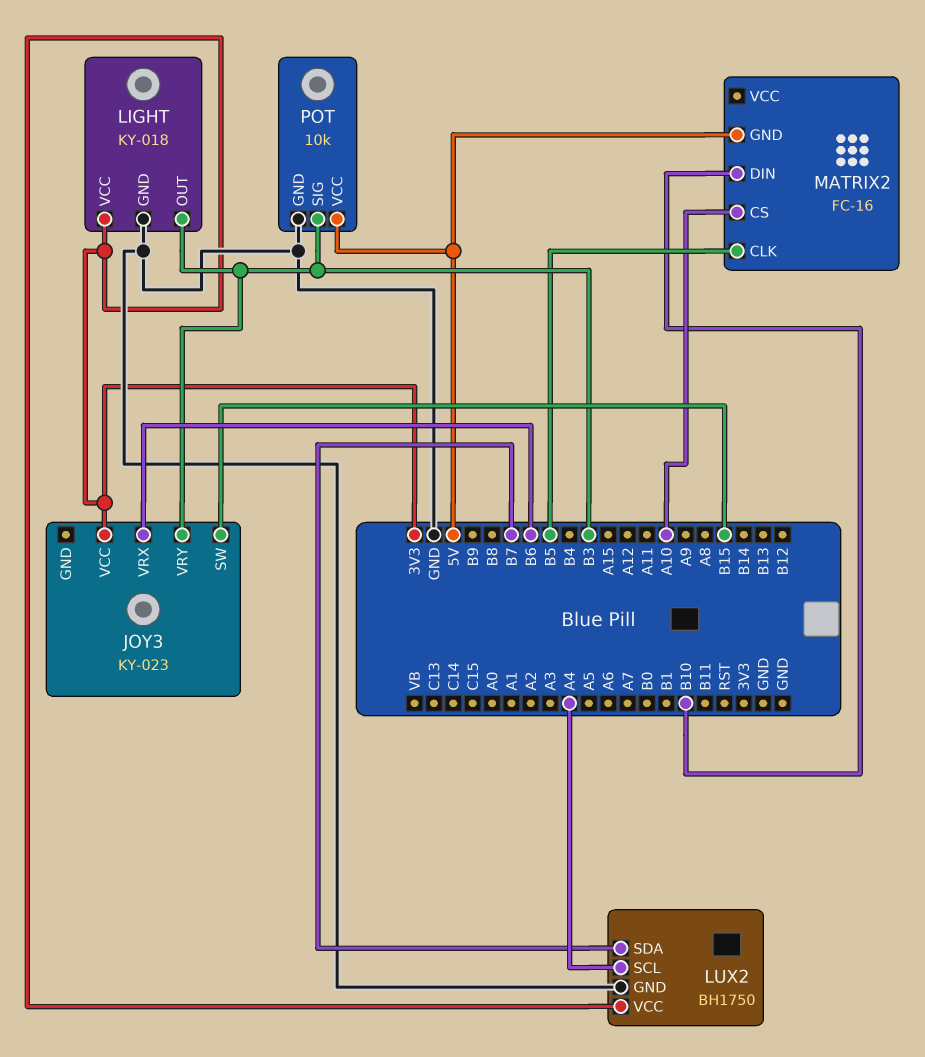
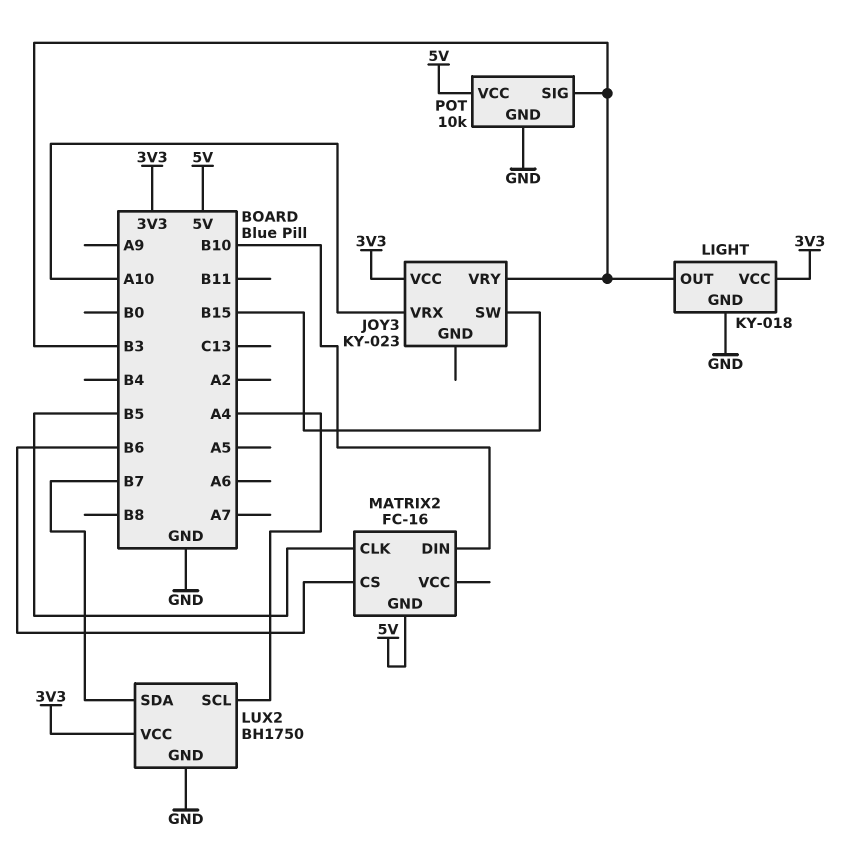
JOY3 pin VRX: B6 -> A10
MATRIX2 pin CS: A10 -> B6

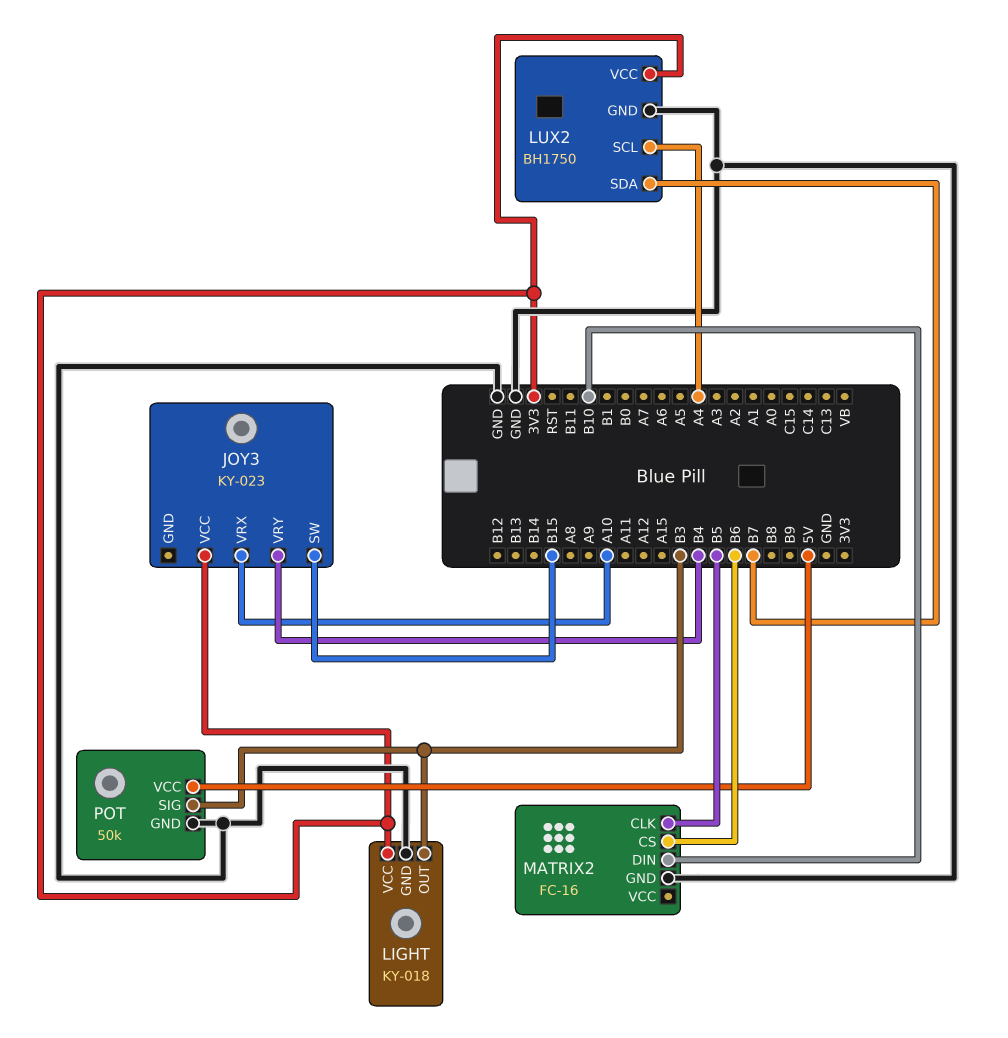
JOY3 pin VRY: B3 -> B4
MATRIX2 pin GND: 5V -> GND
POT: 10k -> 50k

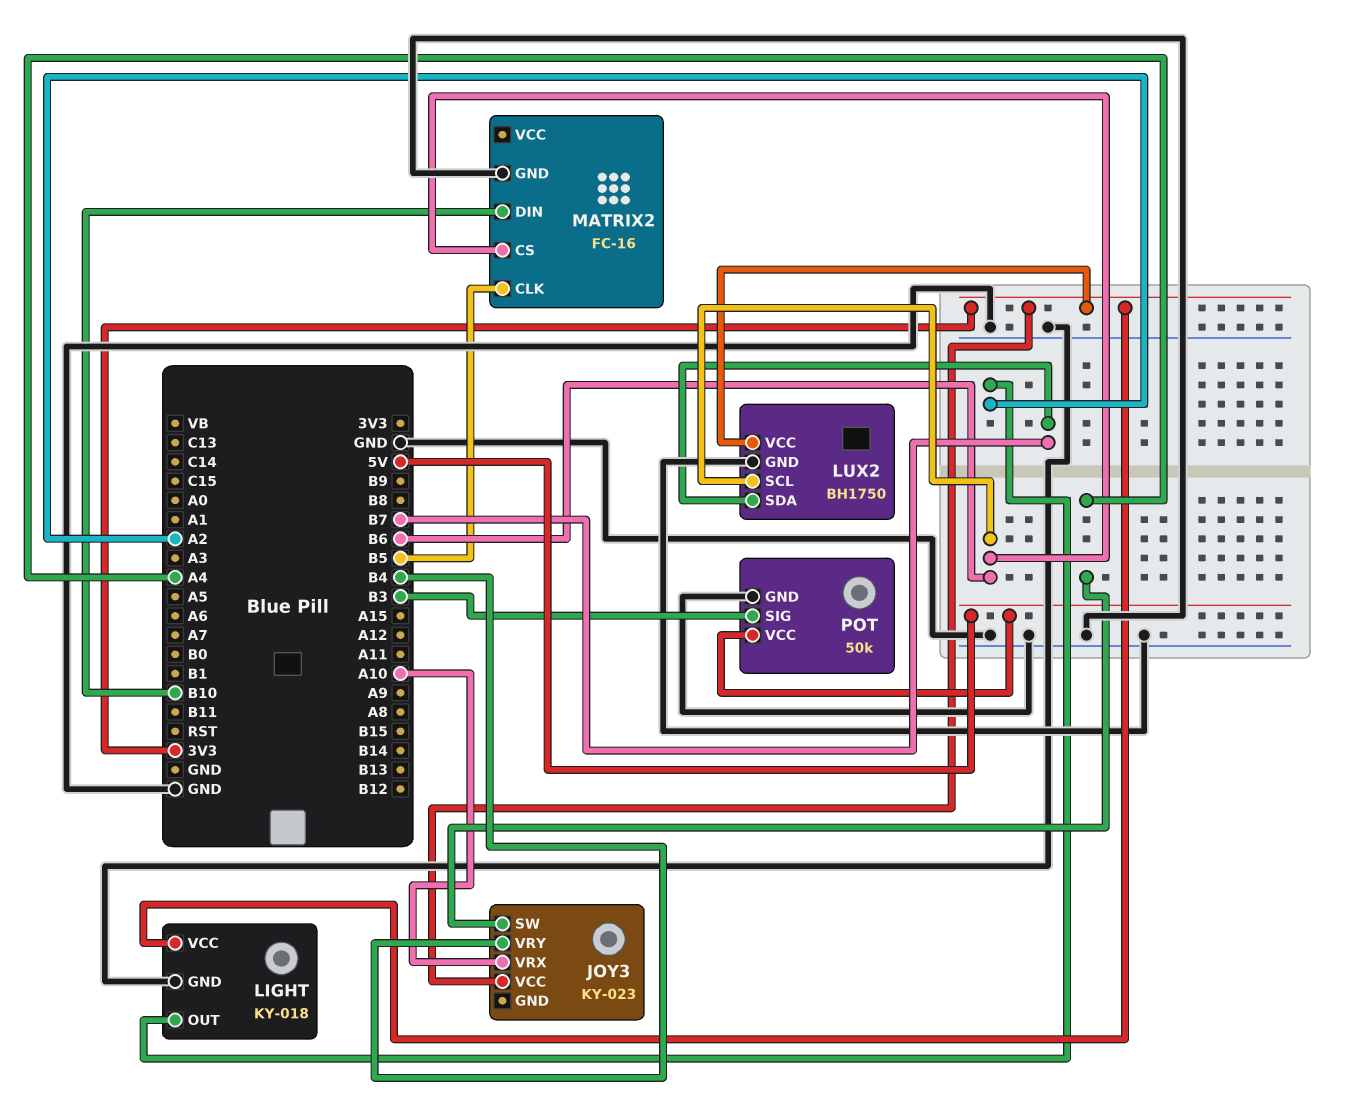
JOY3 pin SW: B15 -> A4
LIGHT pin OUT: B3 -> A2
LUX2 pin SCL: A4 -> B6

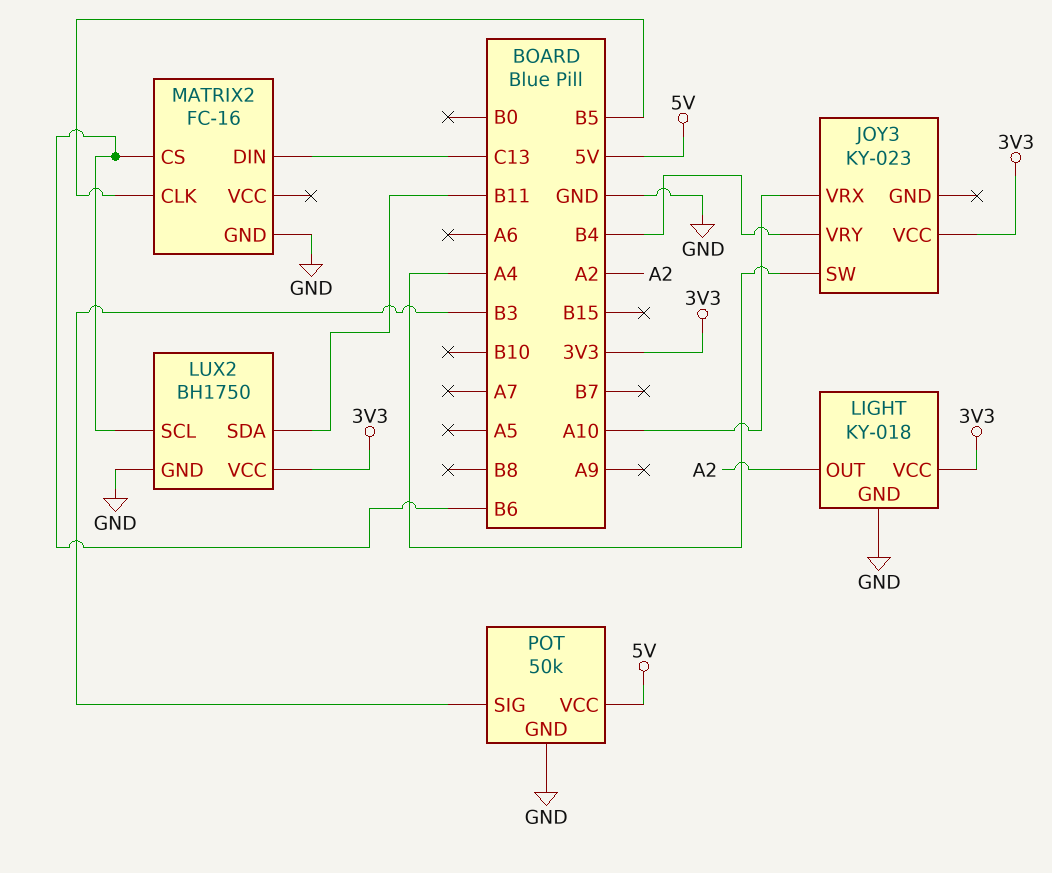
LUX2 pin SDA: B7 -> B11
MATRIX2 pin DIN: B10 -> C13

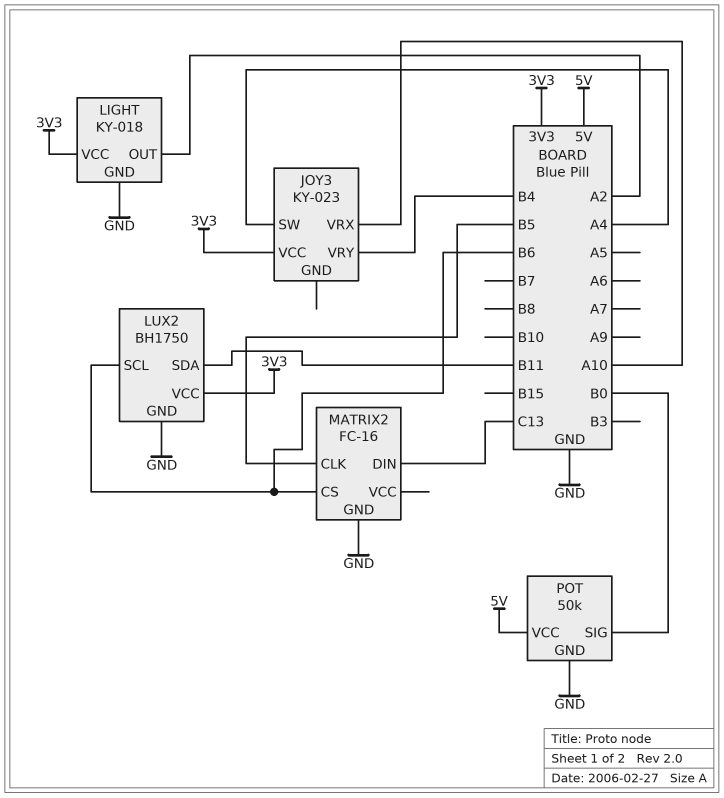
POT pin SIG: B3 -> B0

